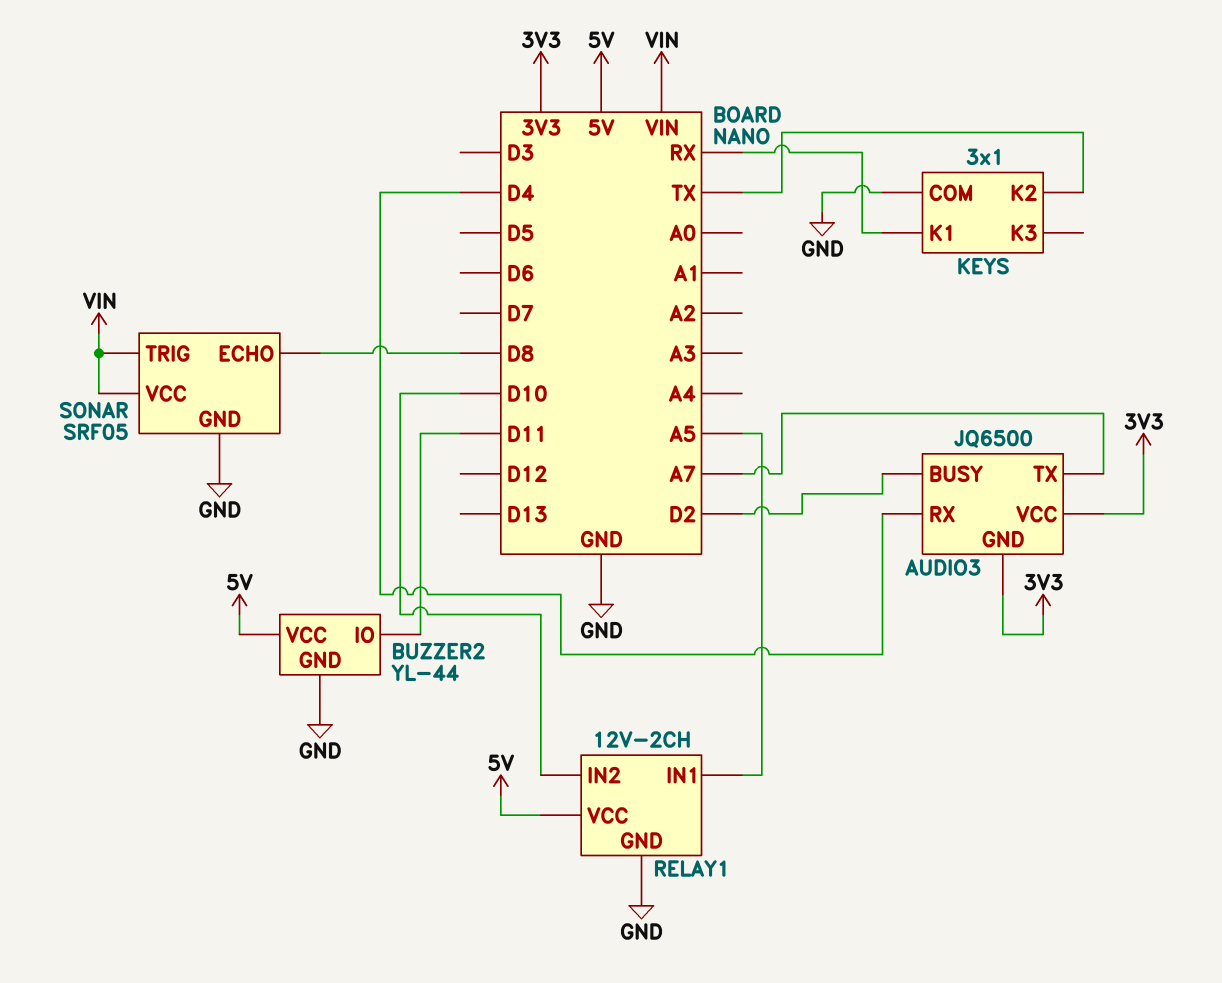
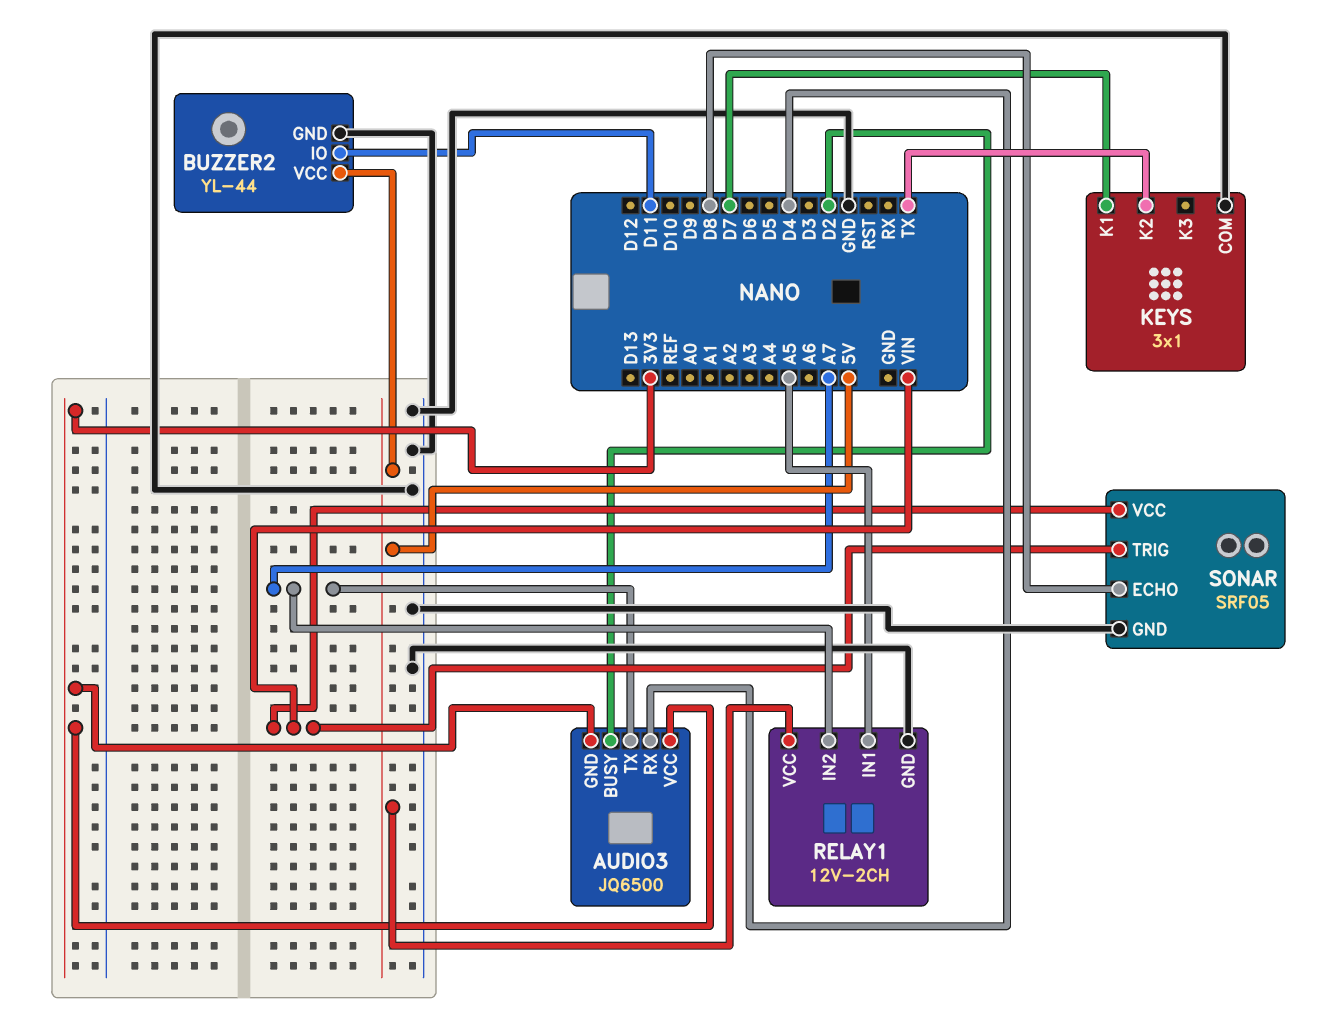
KEYS pin K1: RX -> D7
RELAY1 pin IN2: D10 -> A7

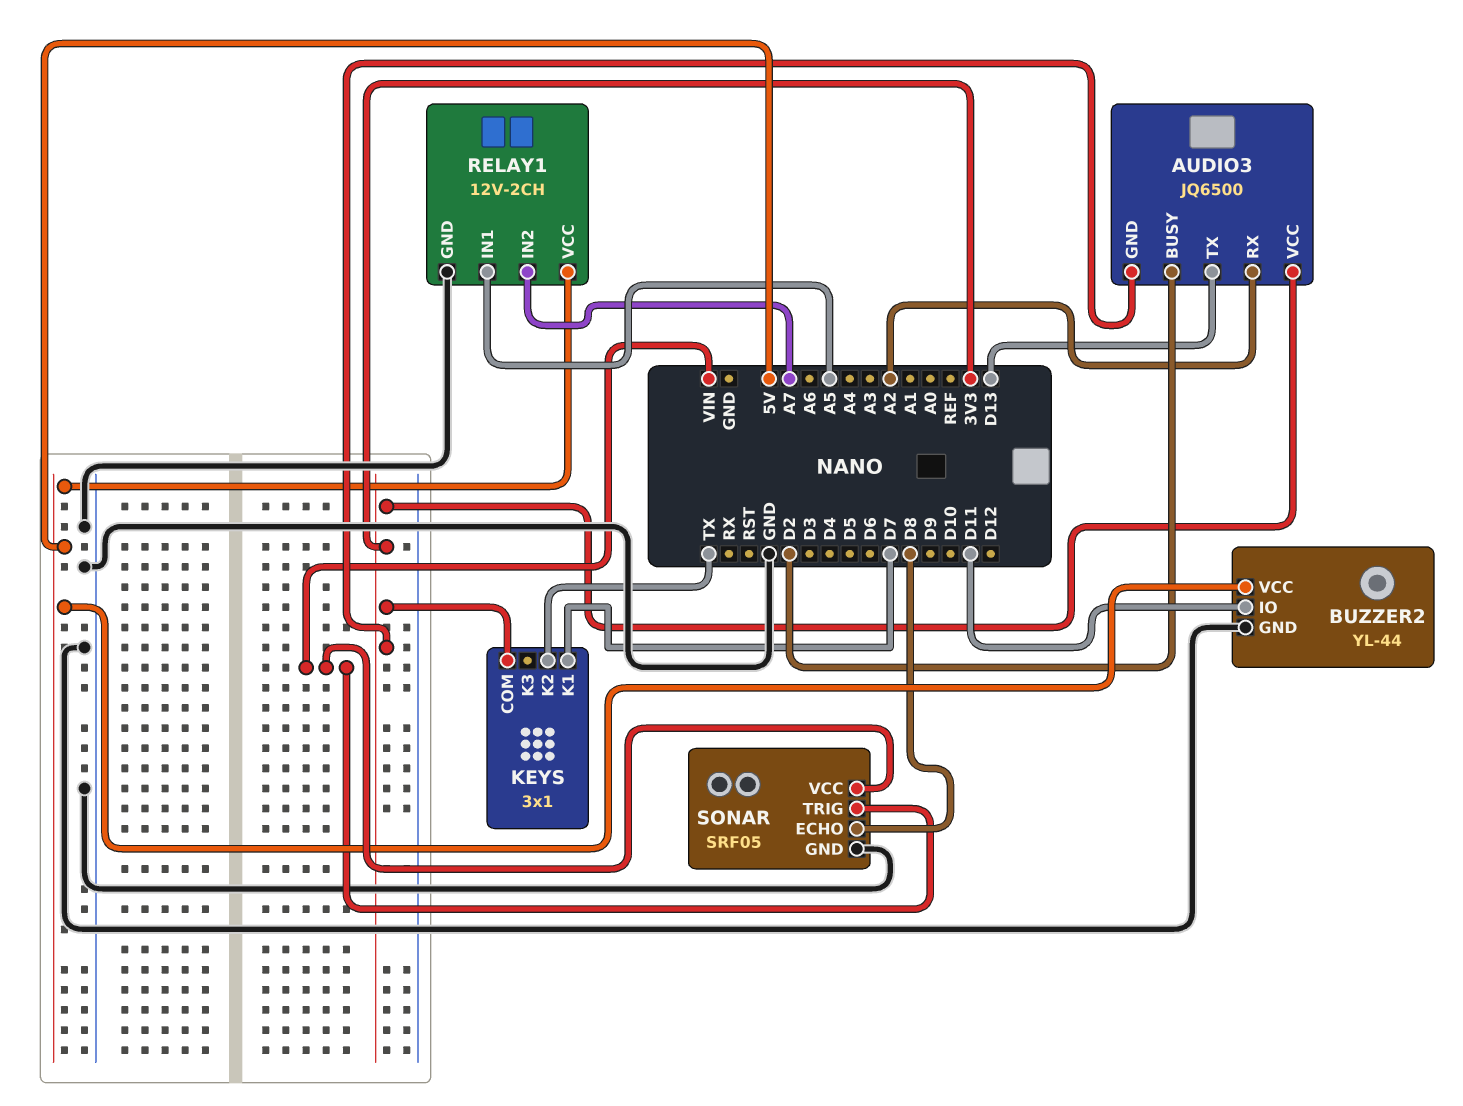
AUDIO3 pin RX: D4 -> A2
AUDIO3 pin TX: A7 -> D13
KEYS pin COM: GND -> 3V3

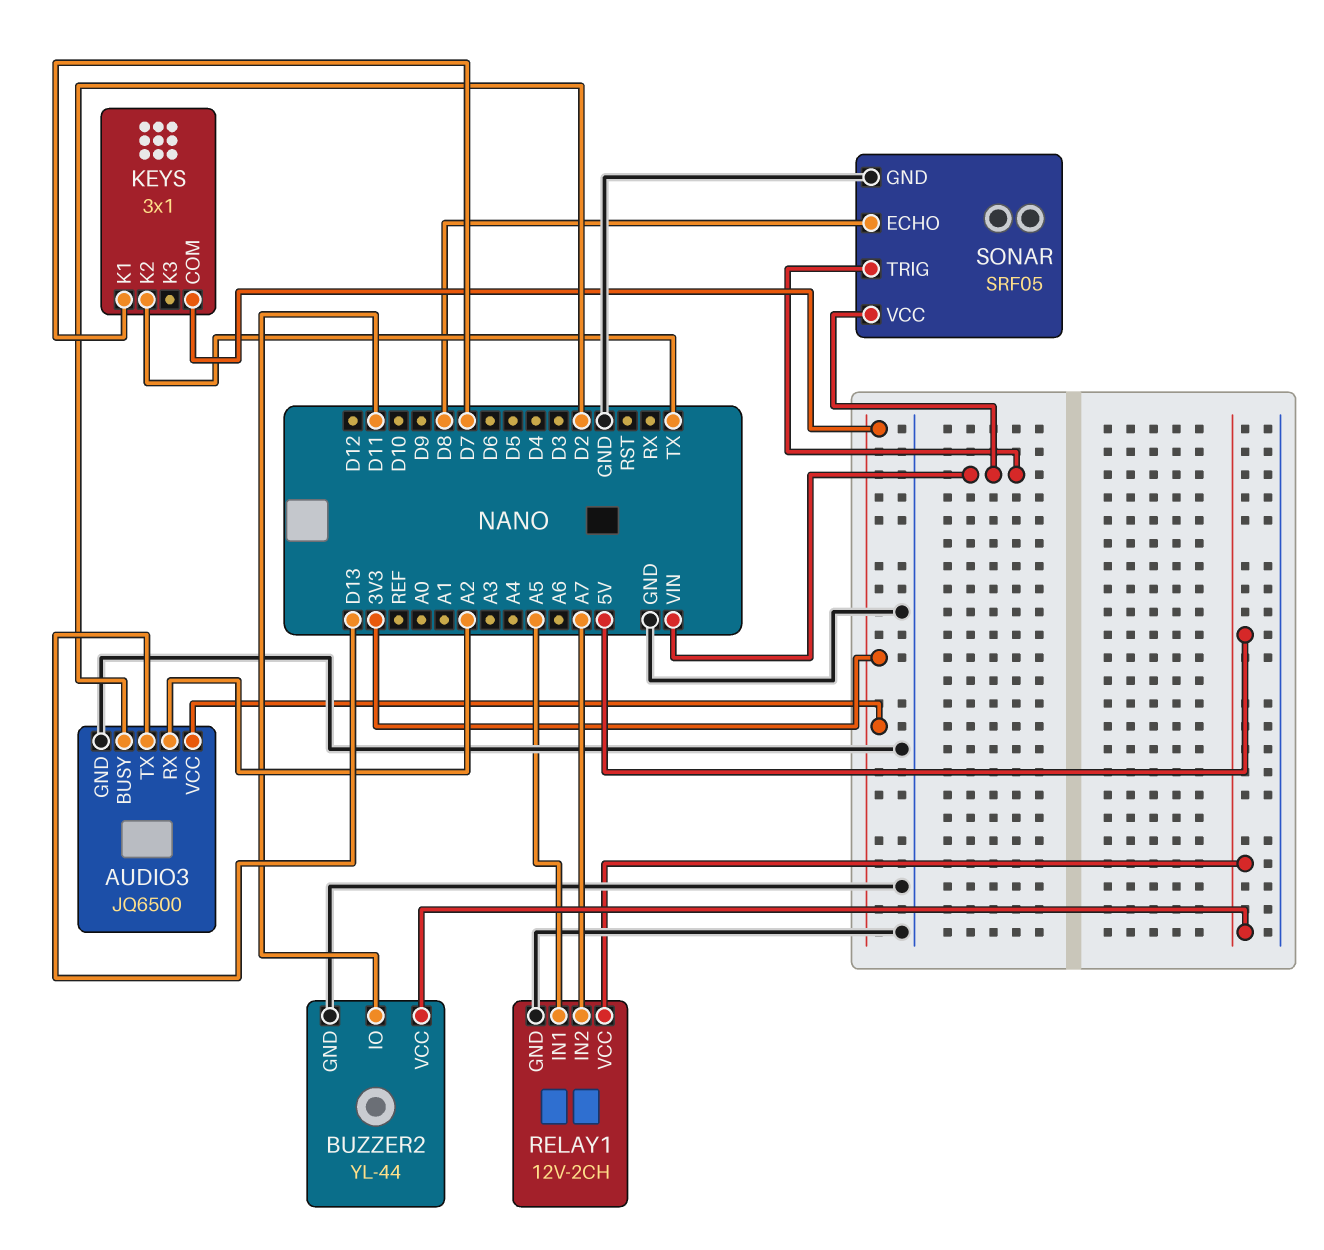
AUDIO3 pin GND: 3V3 -> GND

